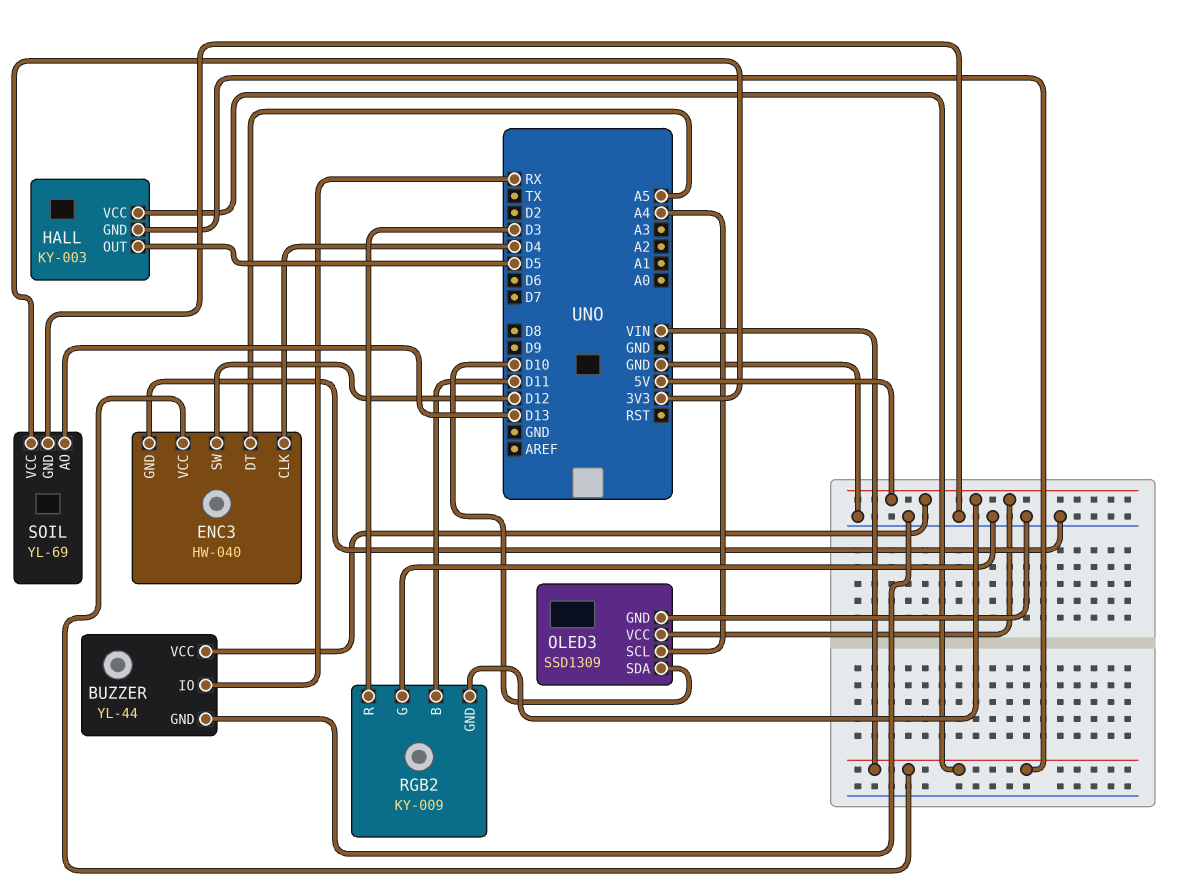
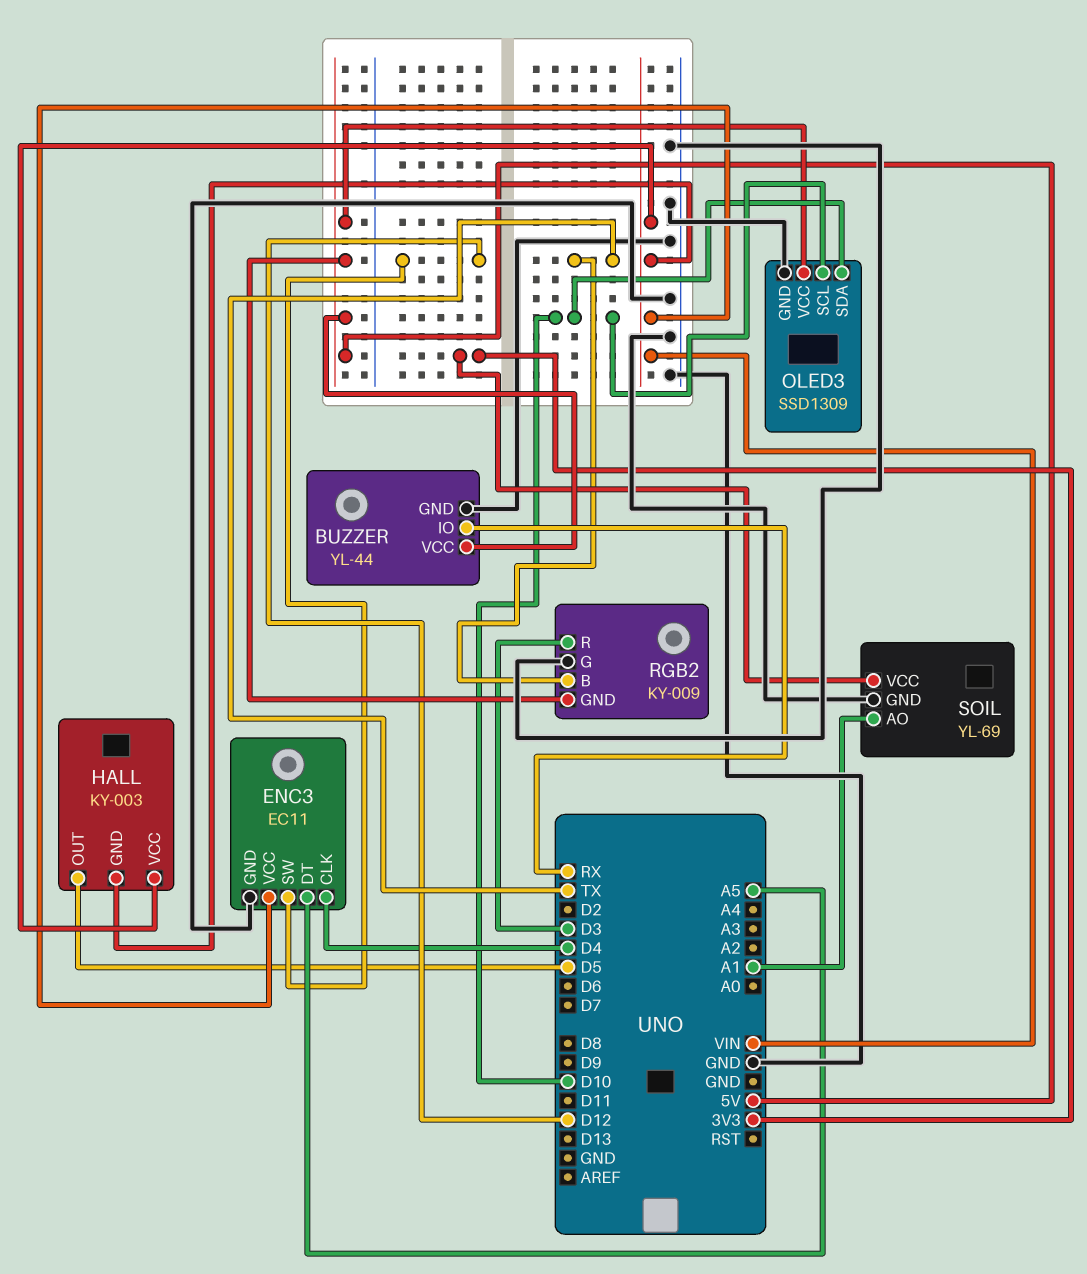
ENC3: HW-040 -> EC11
OLED3 pin SCL: A4 -> D10
RGB2 pin B: D11 -> TX
SOIL pin AO: D13 -> A1

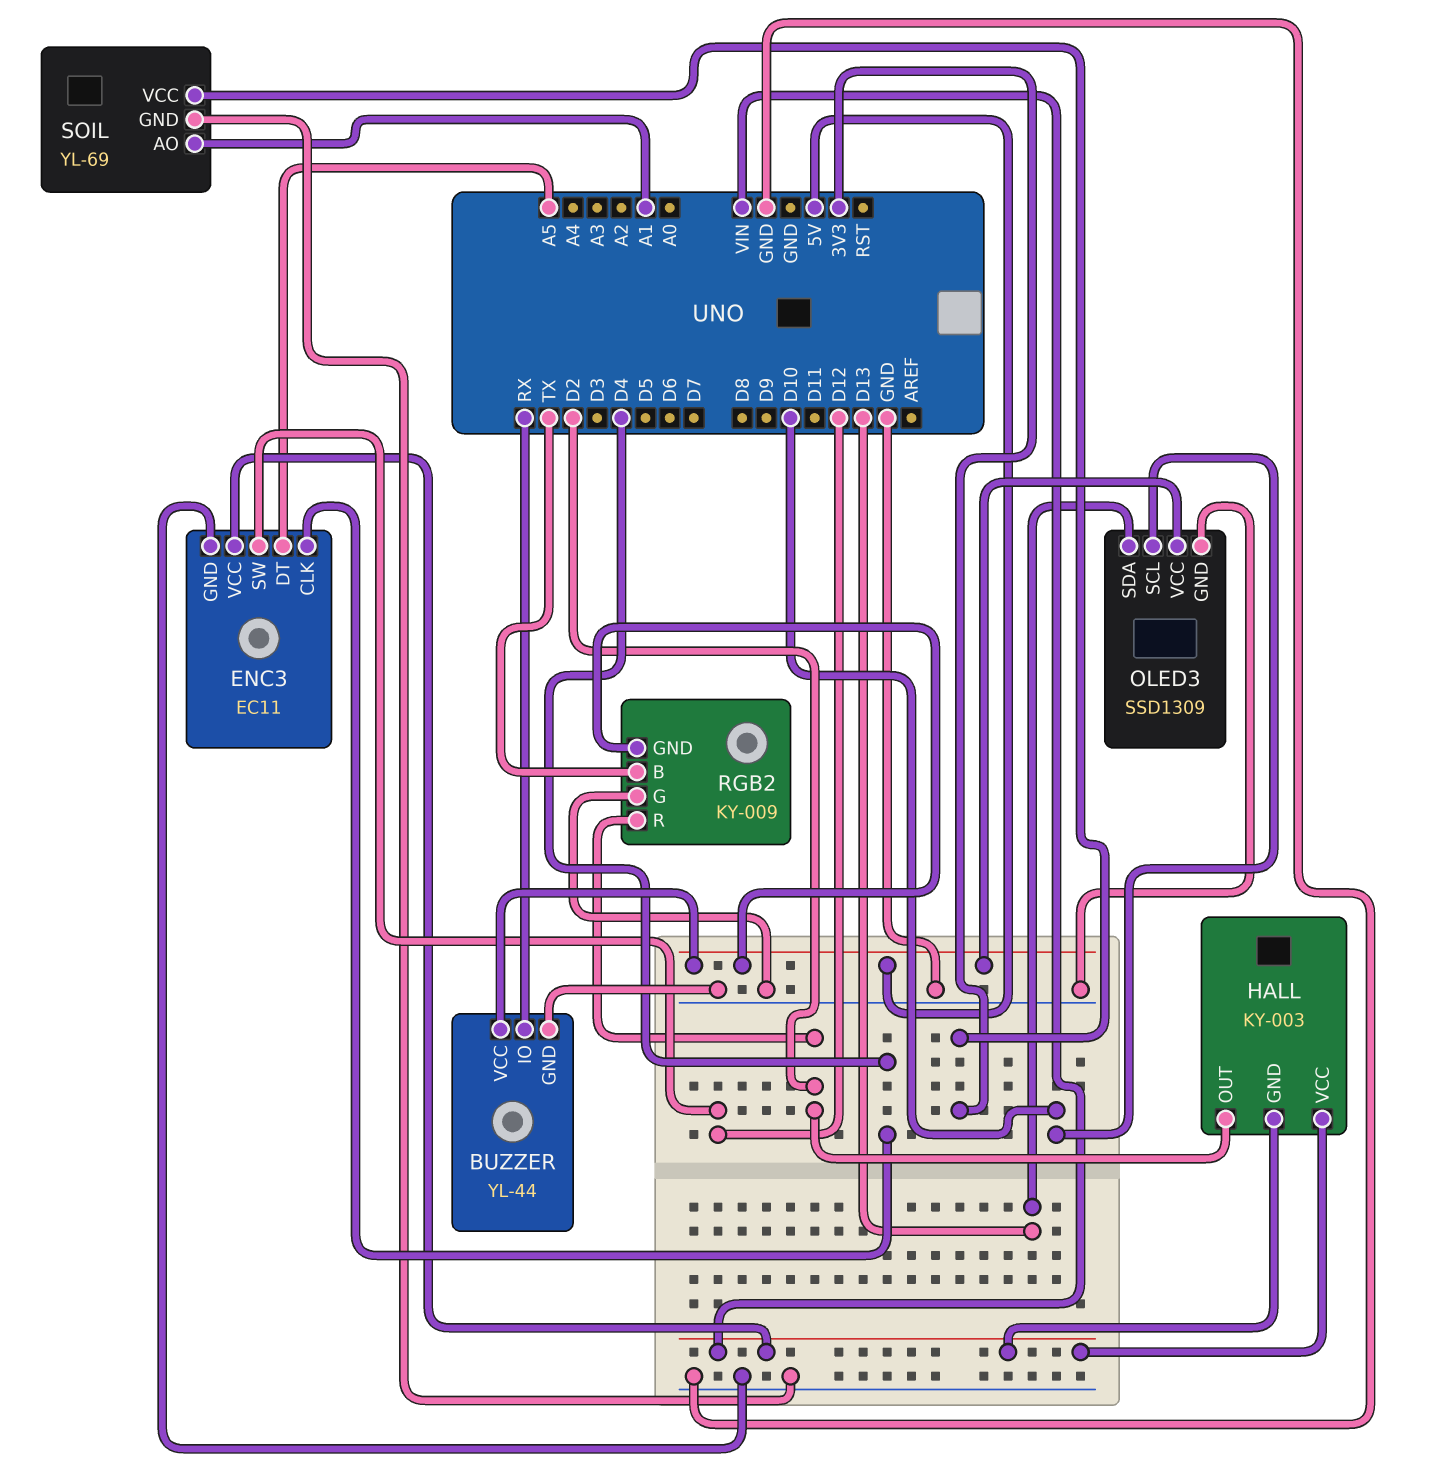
HALL pin OUT: D5 -> D2
OLED3 pin SDA: D10 -> D13
RGB2 pin R: D3 -> D2

